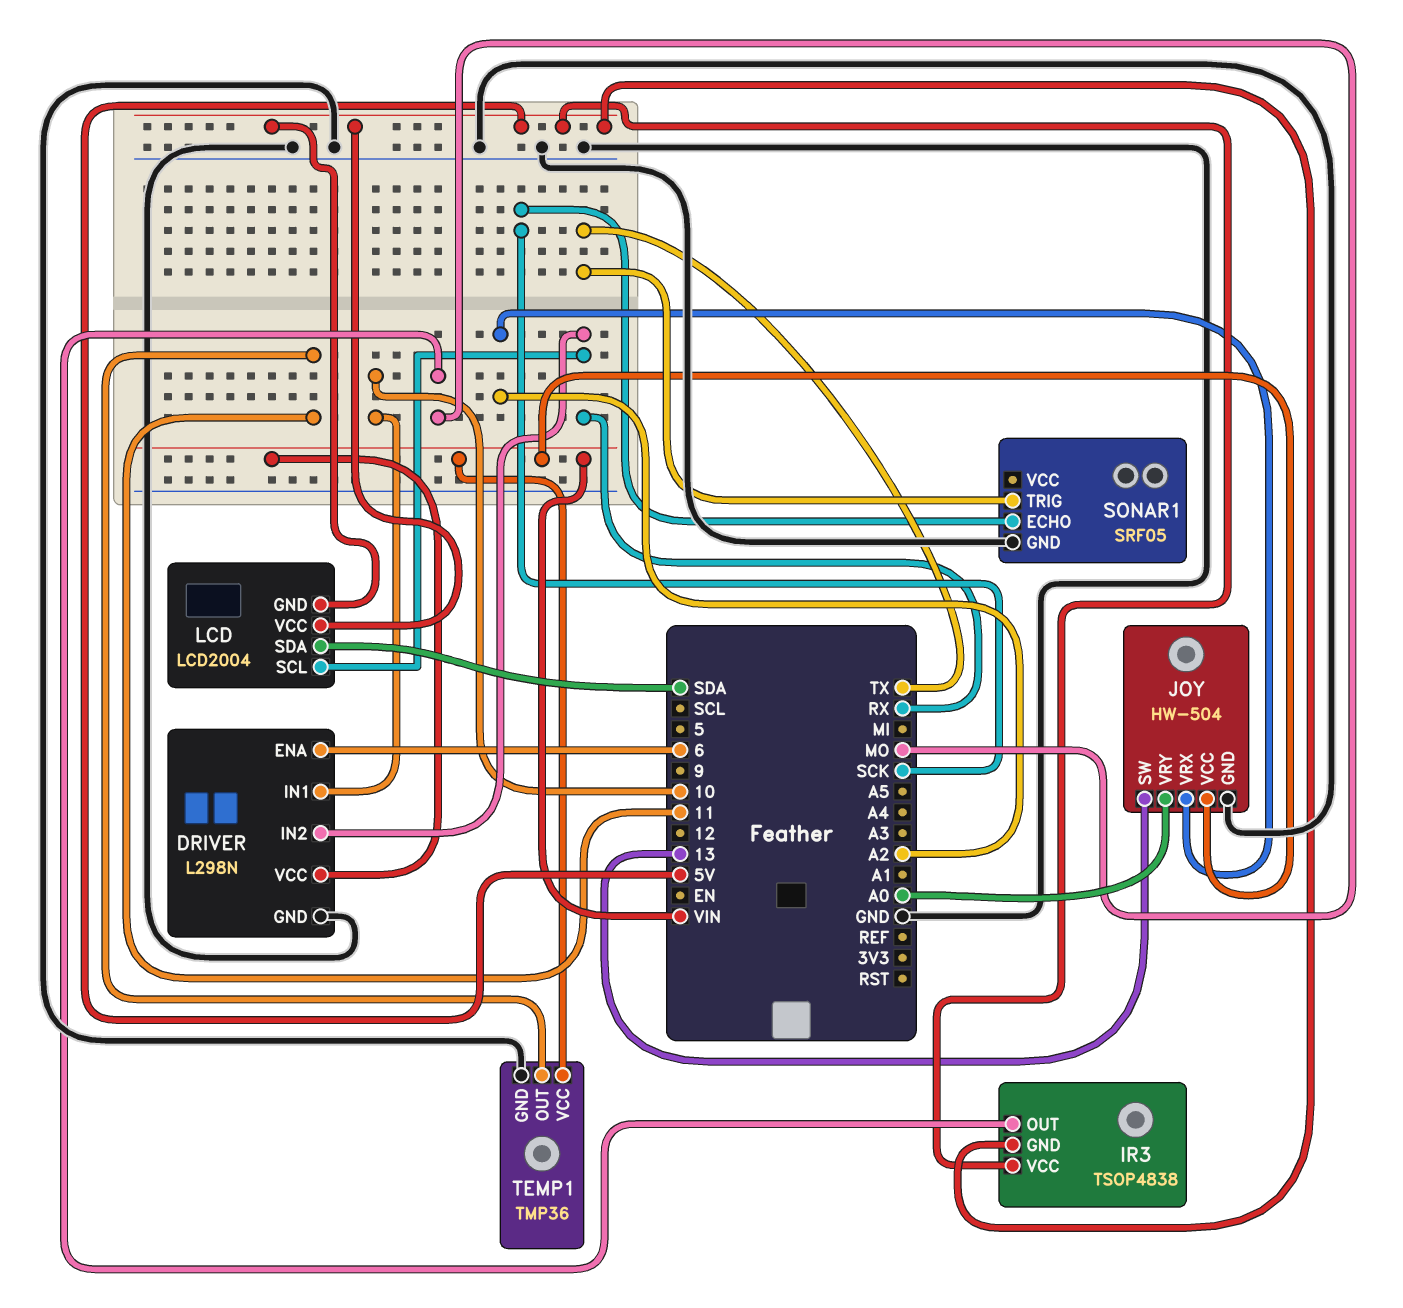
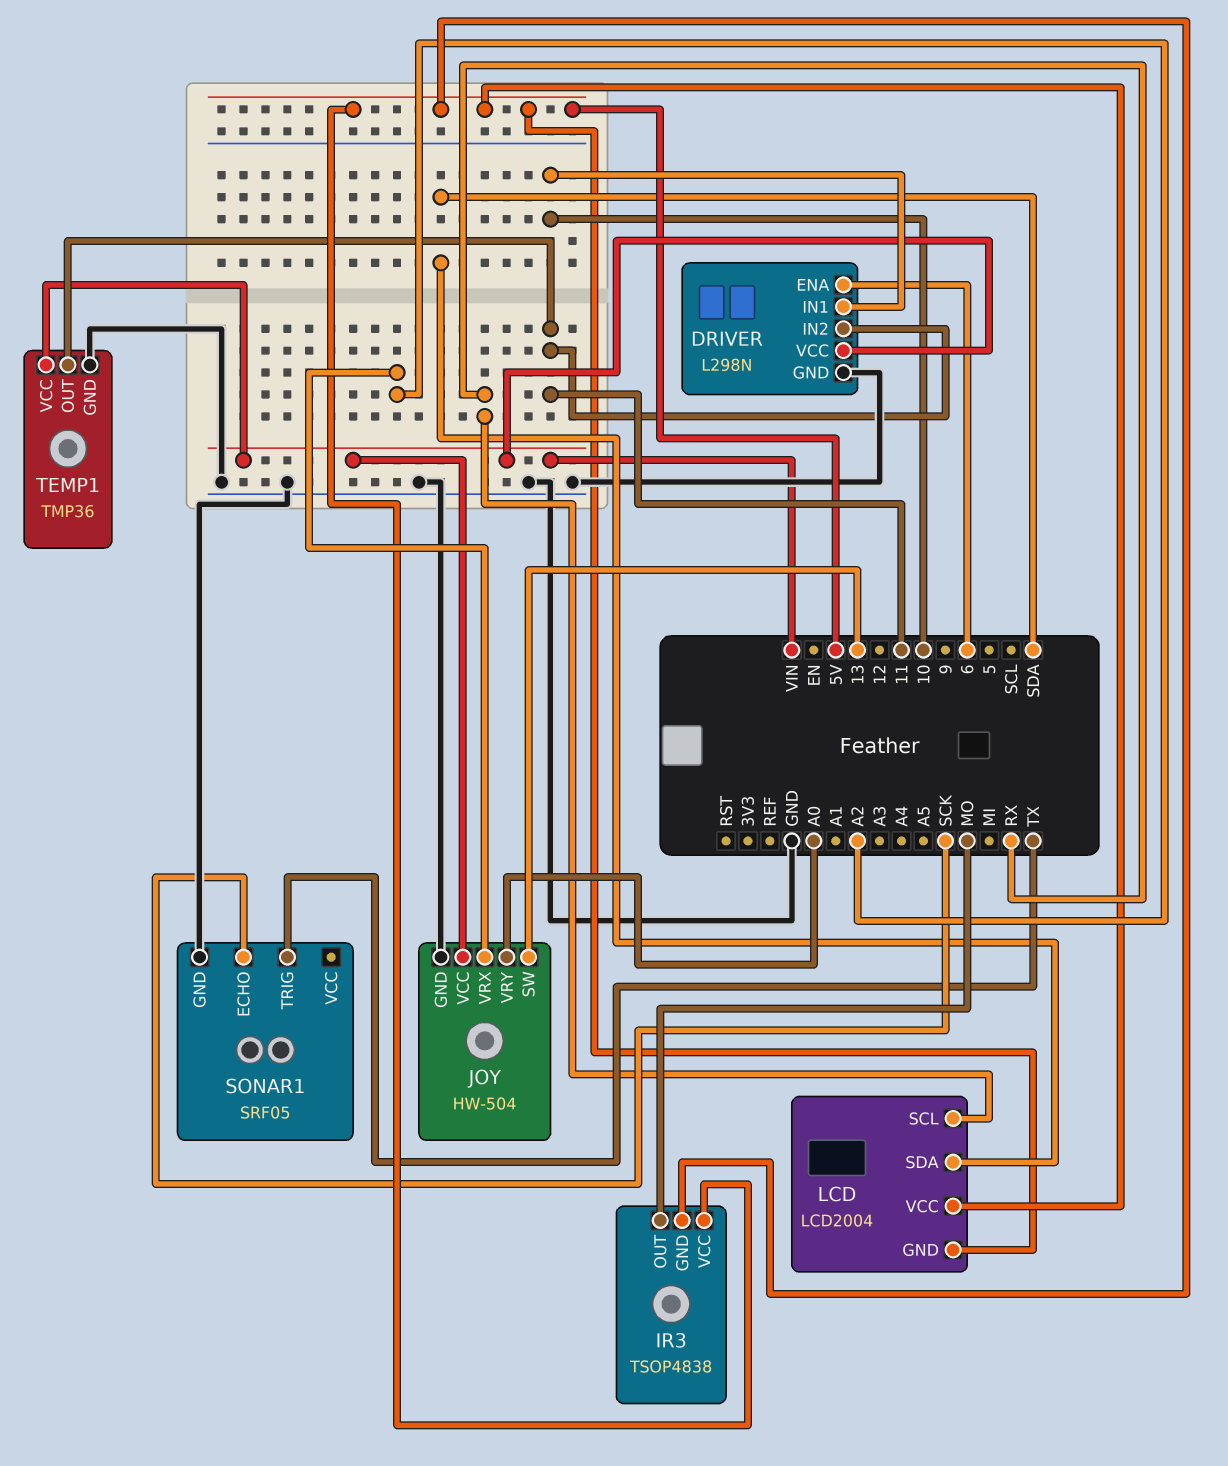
DRIVER pin IN2: RX -> 11

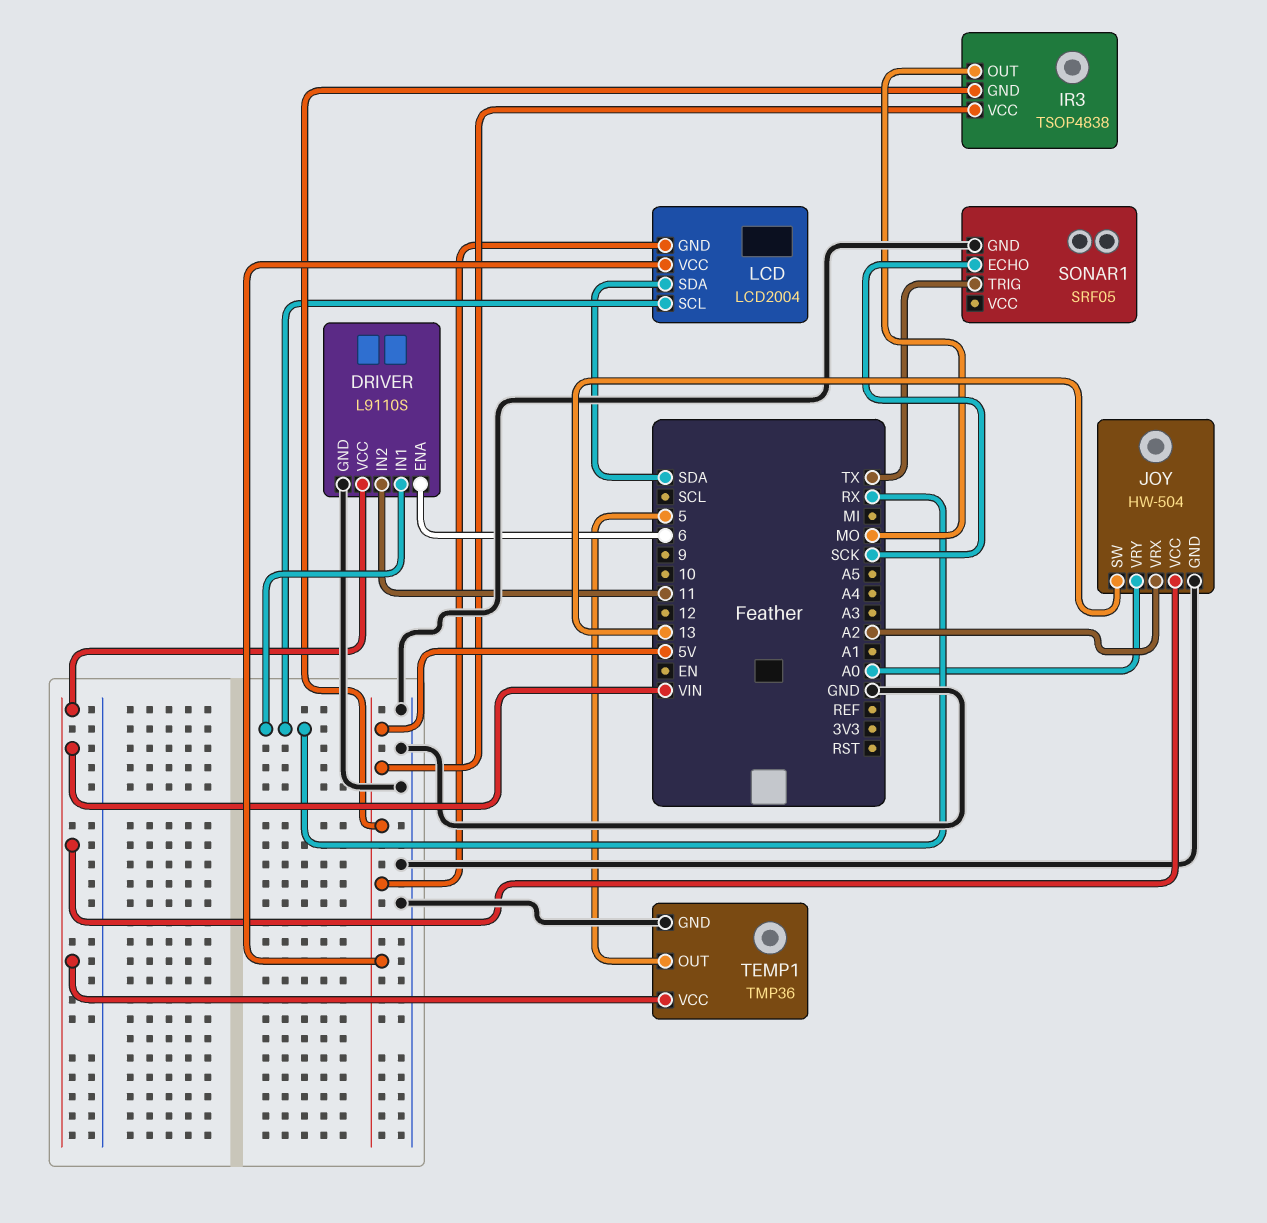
DRIVER: L298N -> L9110S
DRIVER pin IN1: 10 -> RX
TEMP1 pin OUT: 11 -> 5

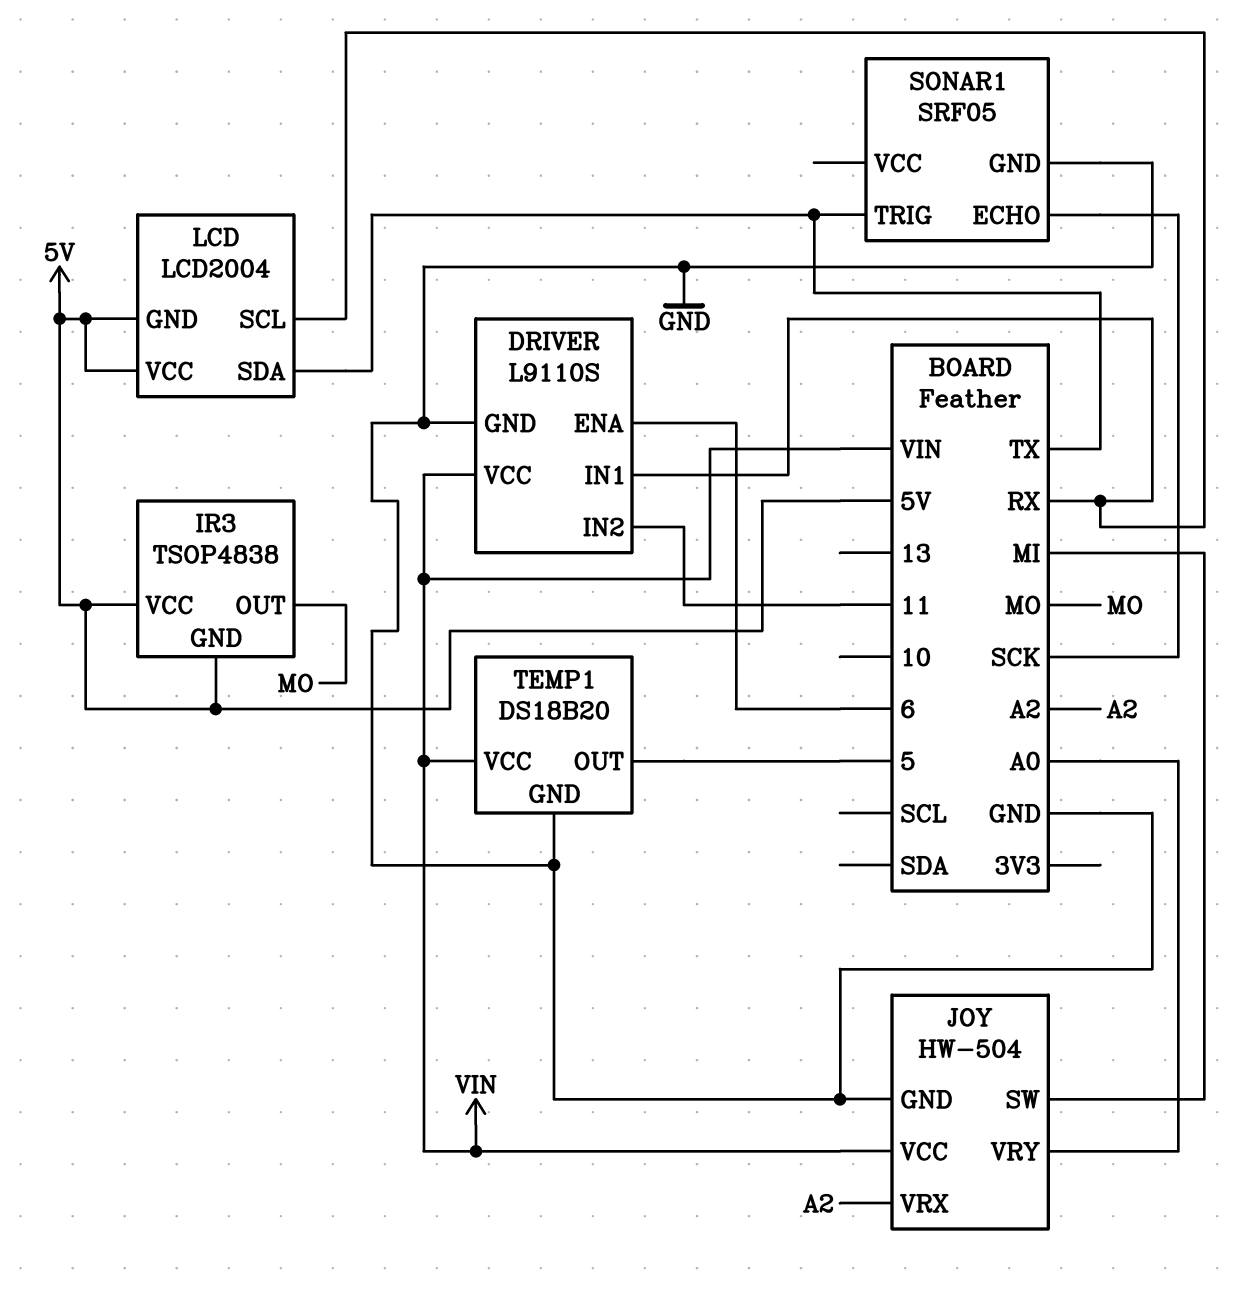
JOY pin SW: 13 -> MI
LCD pin SDA: SDA -> TX
TEMP1: TMP36 -> DS18B20

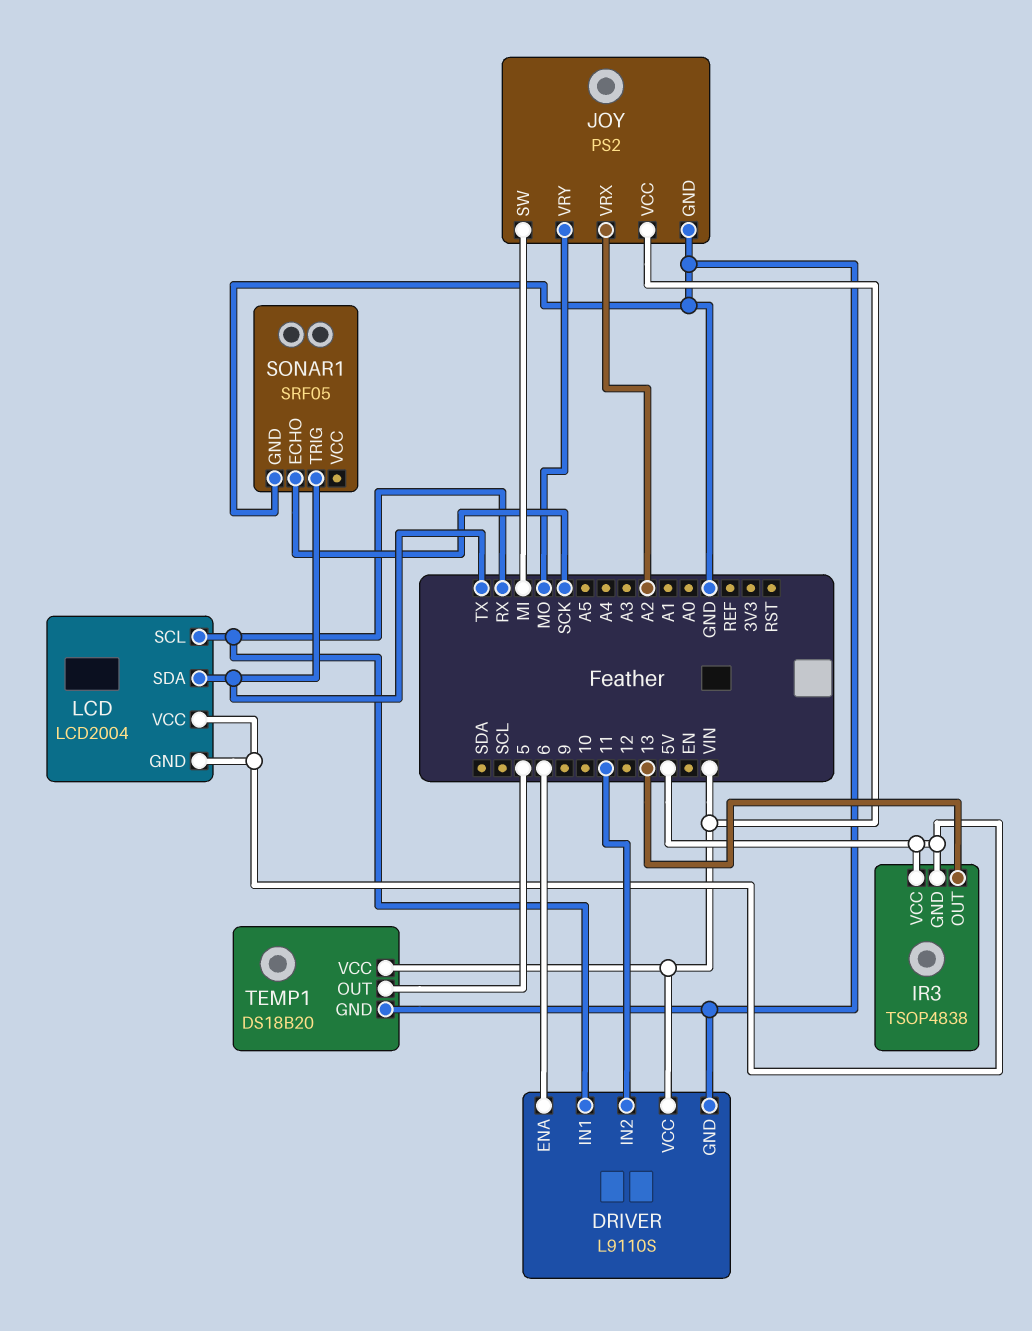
IR3 pin OUT: MO -> 13
JOY: HW-504 -> PS2
JOY pin VRY: A0 -> MO

